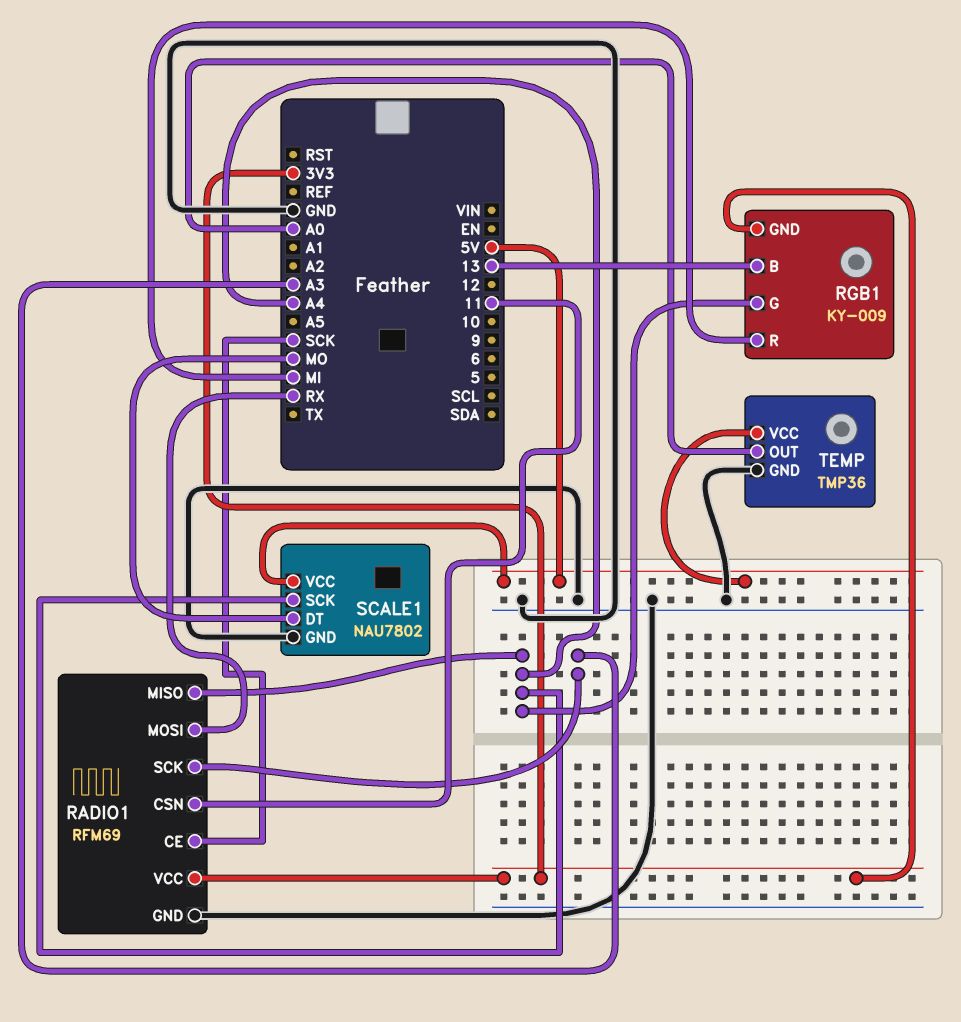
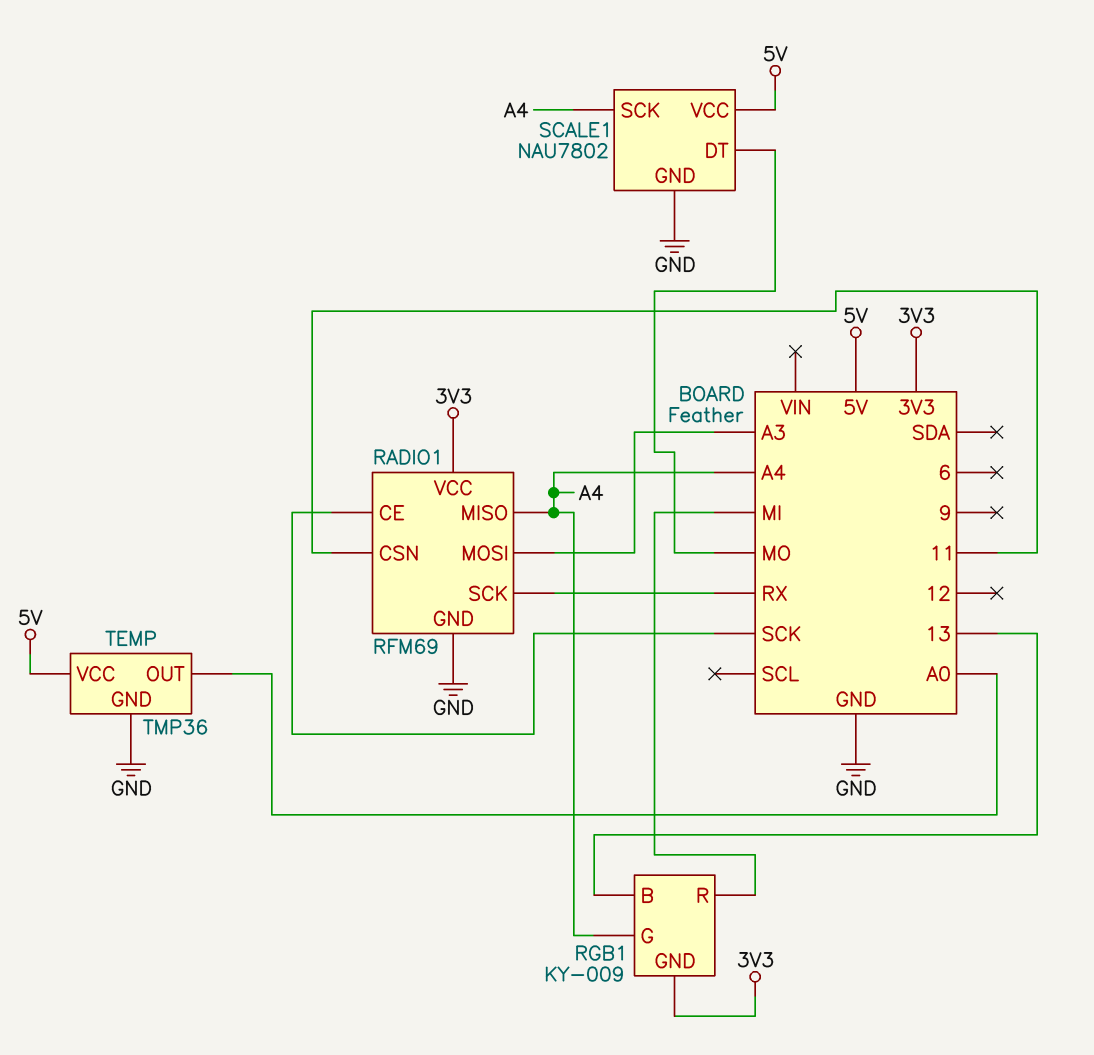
RADIO1 pin MOSI: RX -> A3
RADIO1 pin SCK: A3 -> RX

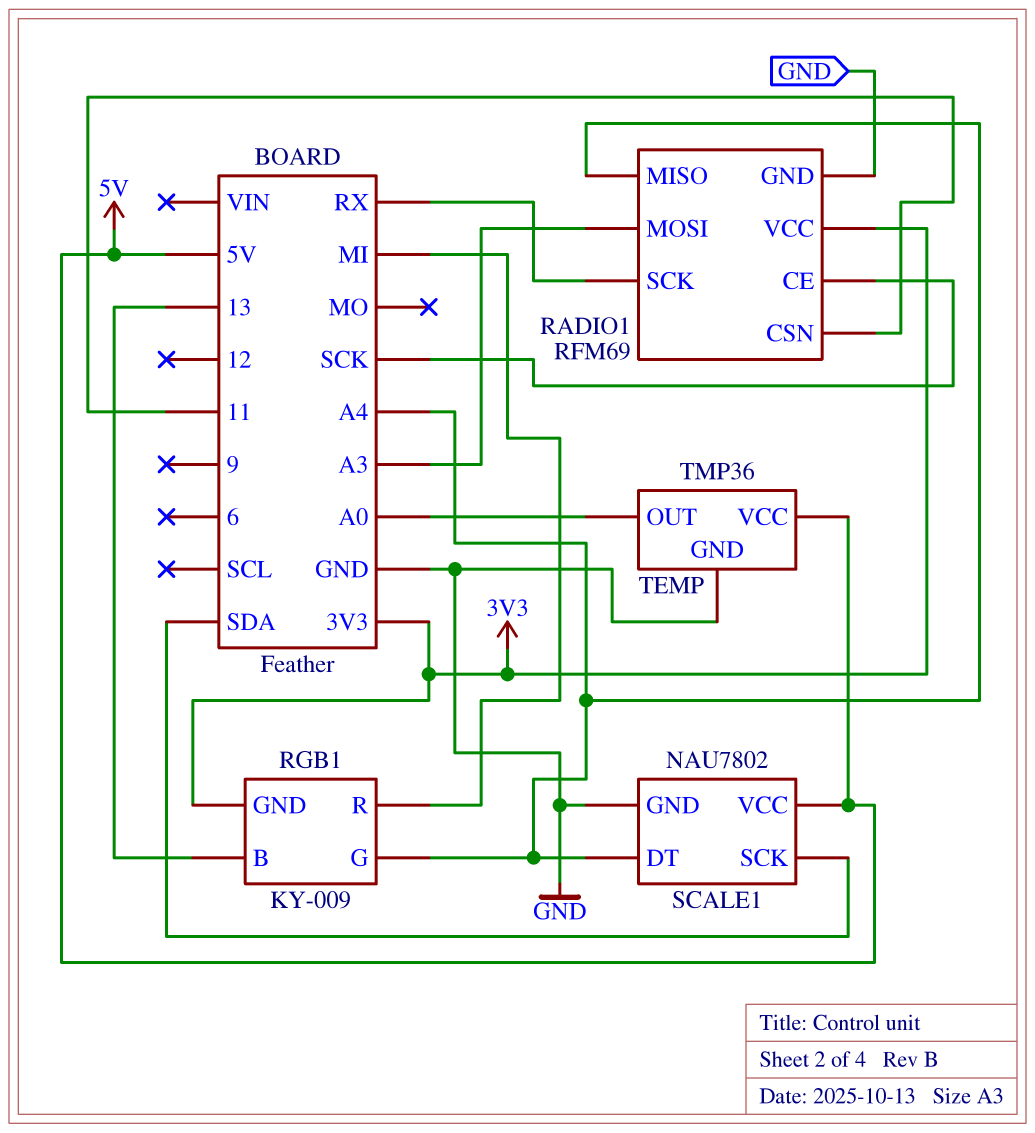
SCALE1 pin DT: MO -> A4
SCALE1 pin SCK: A4 -> SDA

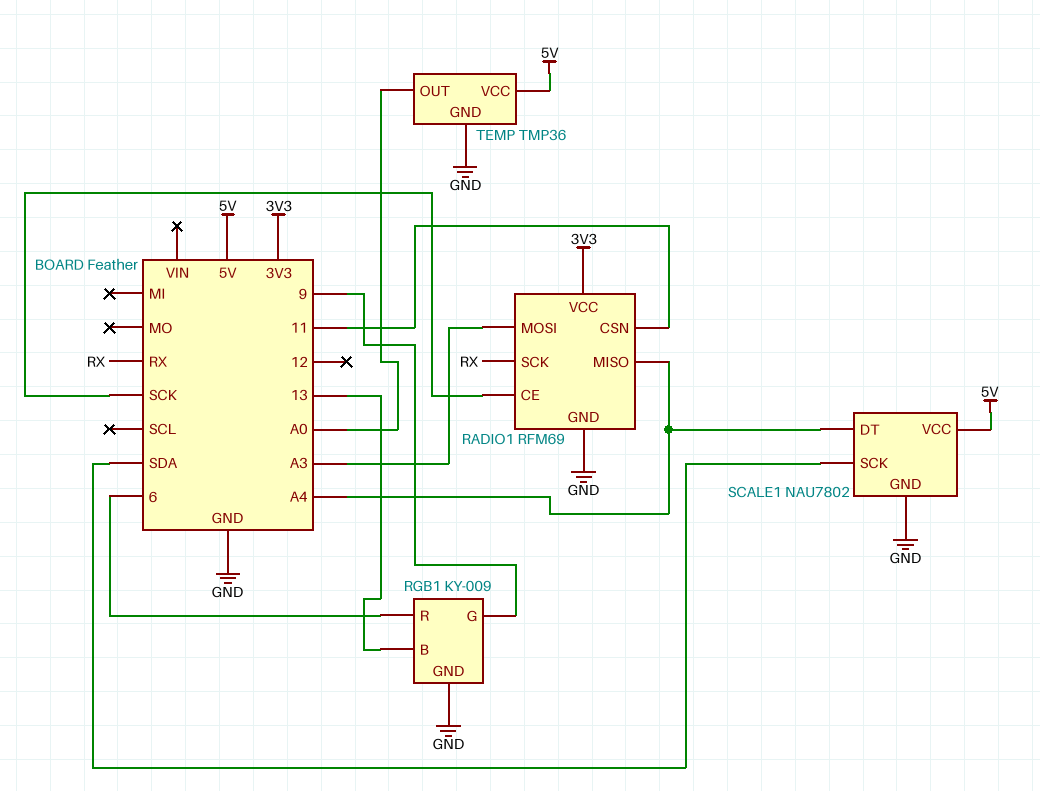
RGB1 pin G: A4 -> 9
RGB1 pin GND: 3V3 -> GND
RGB1 pin R: MI -> 6

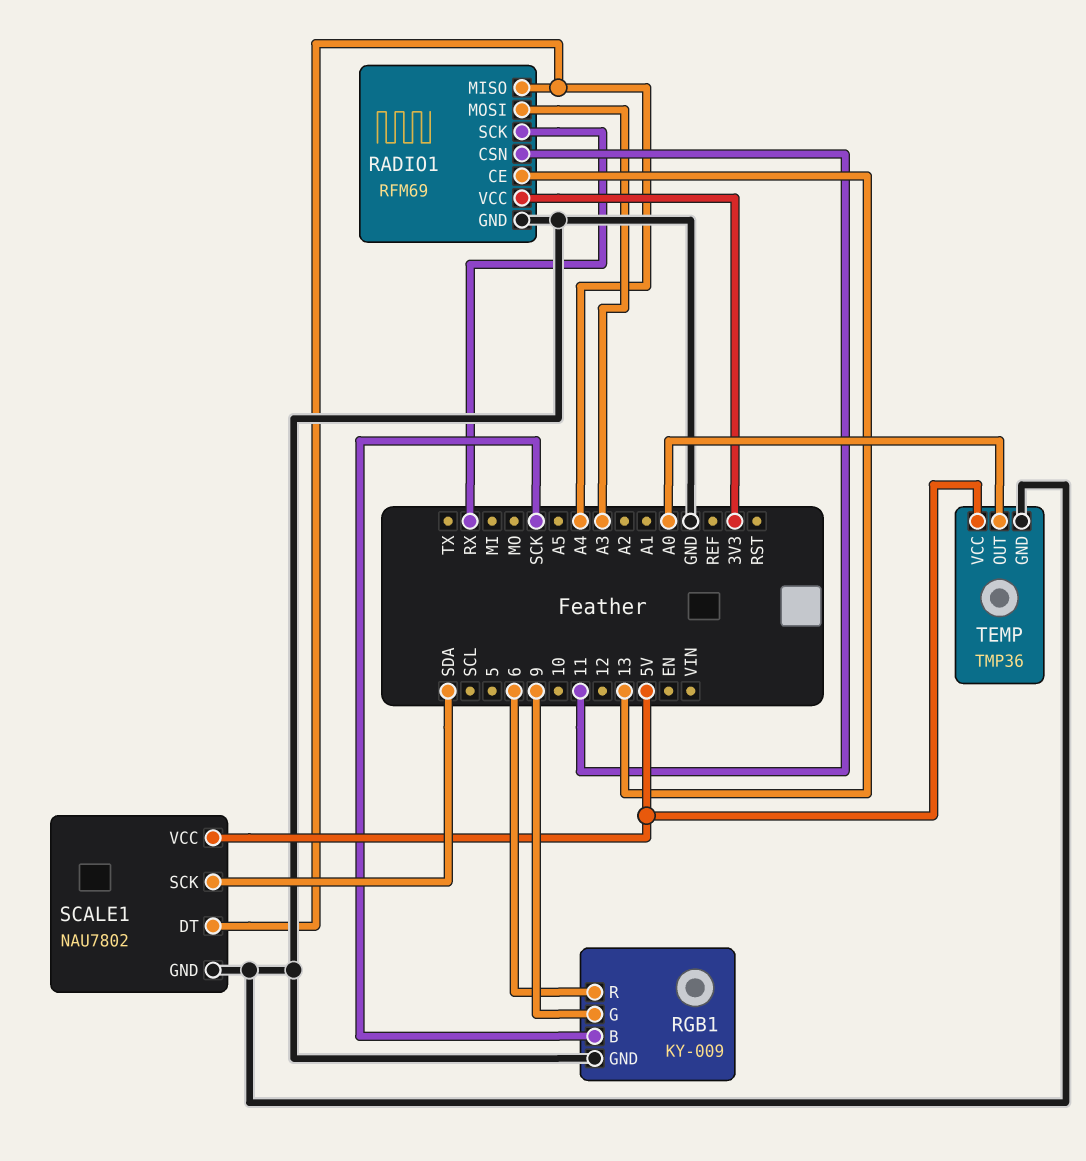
RADIO1 pin CE: SCK -> 13
RGB1 pin B: 13 -> SCK

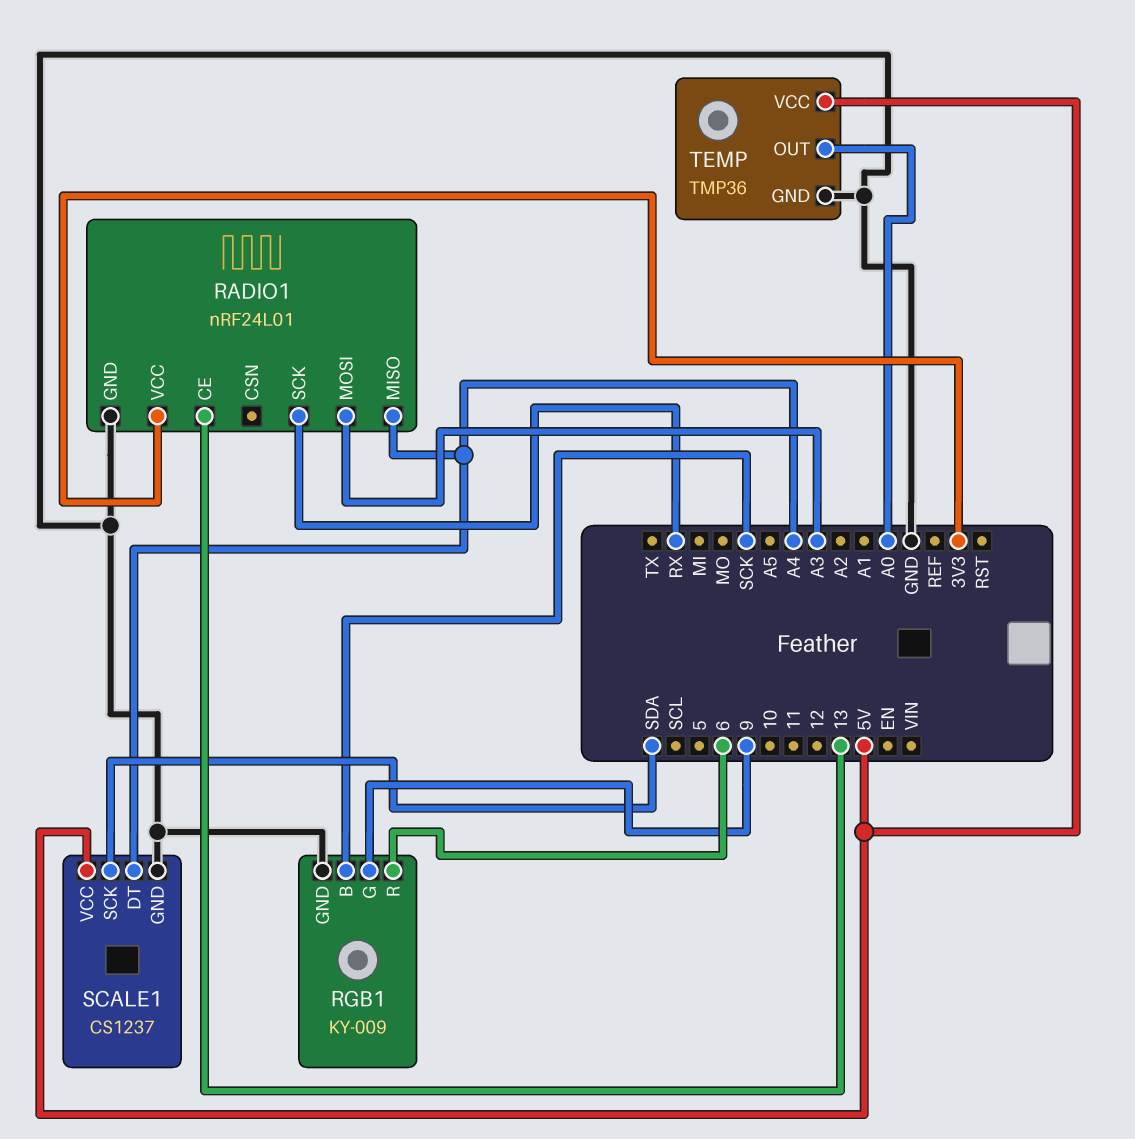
RADIO1: RFM69 -> nRF24L01
RADIO1 pin CSN: 11 -> none
SCALE1: NAU7802 -> CS1237

